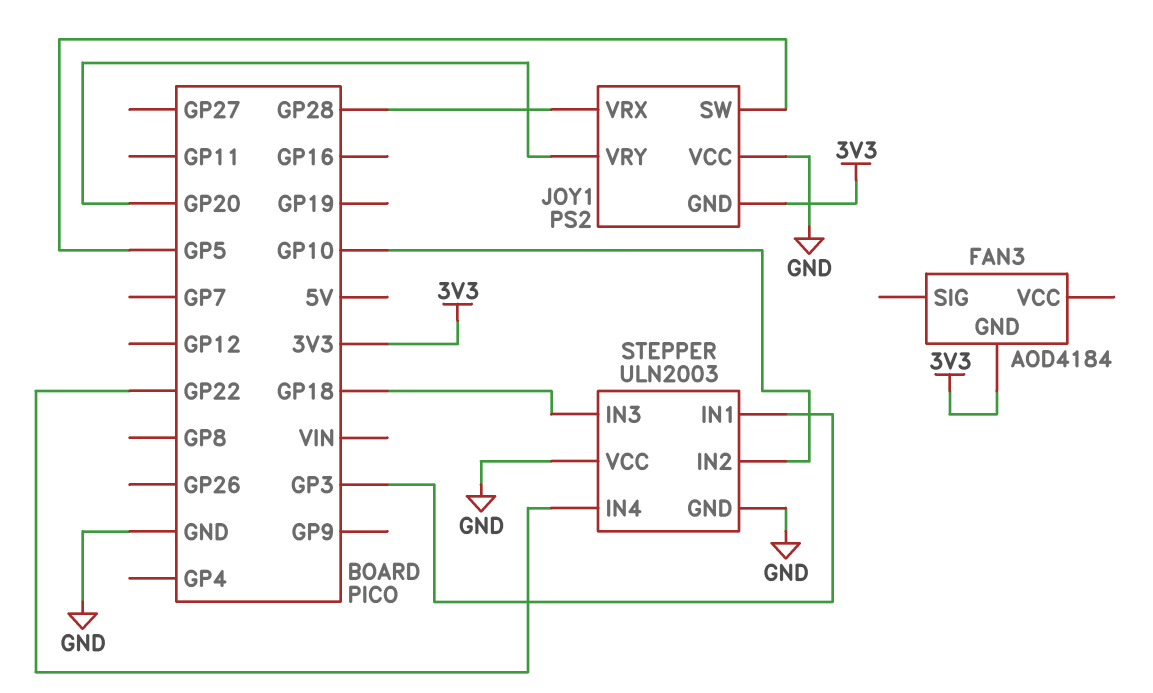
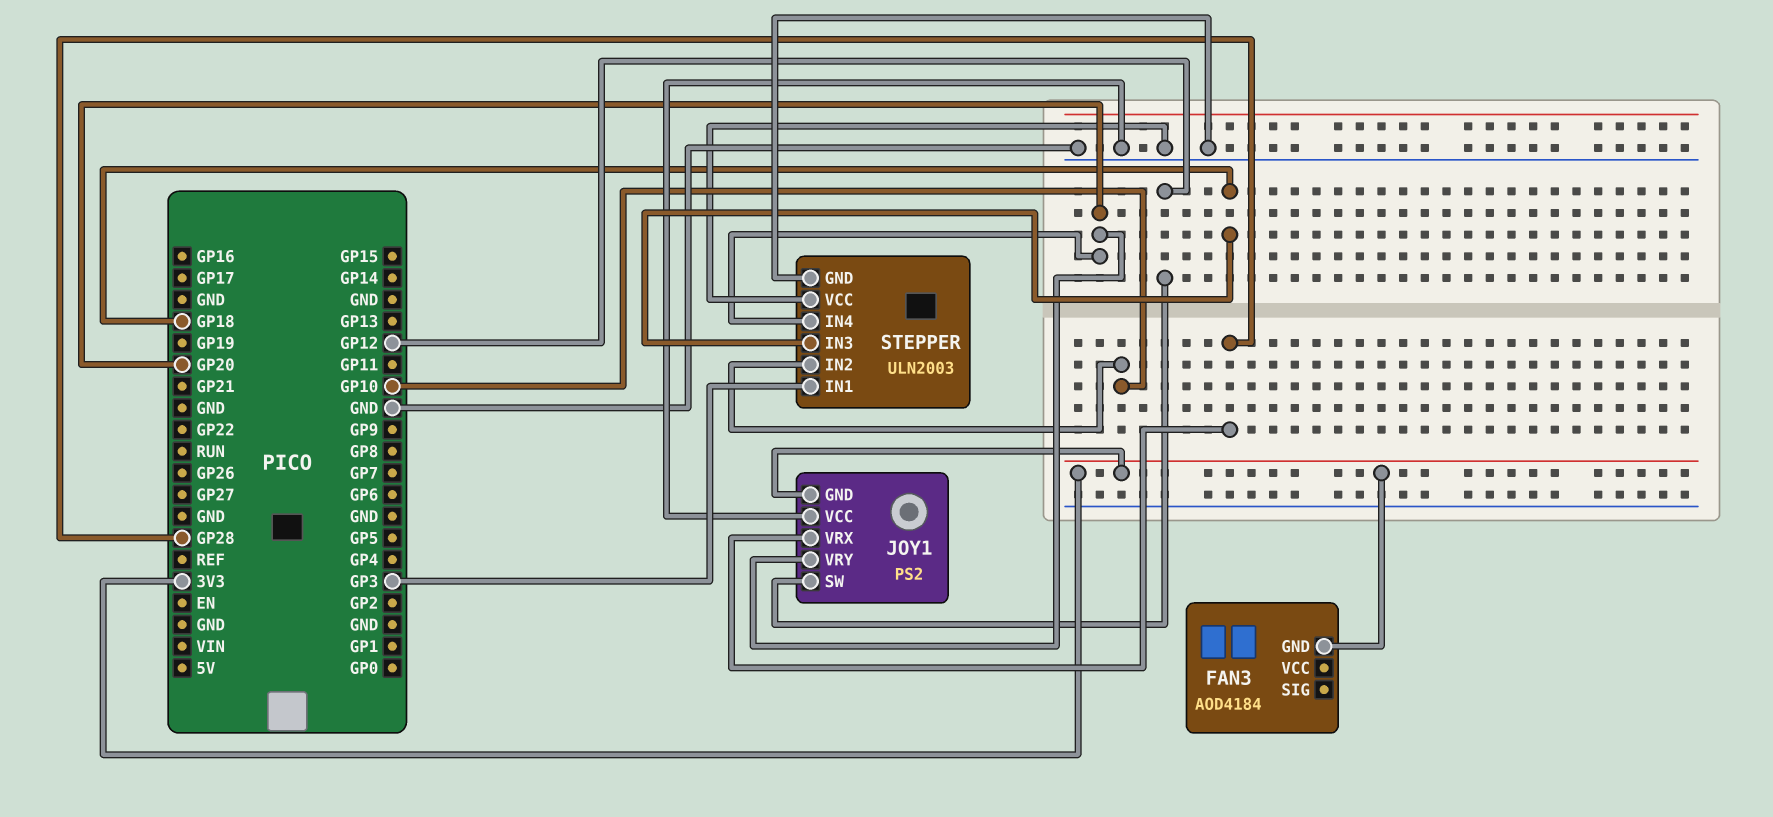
JOY1 pin SW: GP5 -> GP12
STEPPER pin IN4: GP22 -> GP20

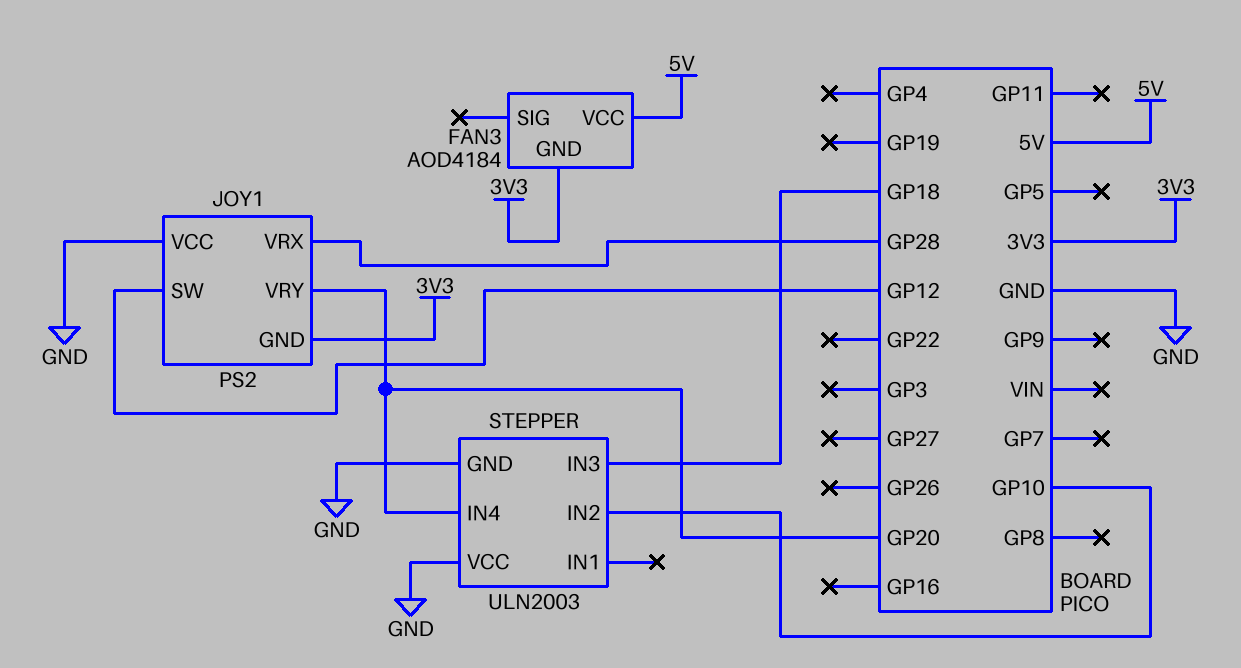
FAN3 pin VCC: none -> 5V
STEPPER pin IN1: GP3 -> none

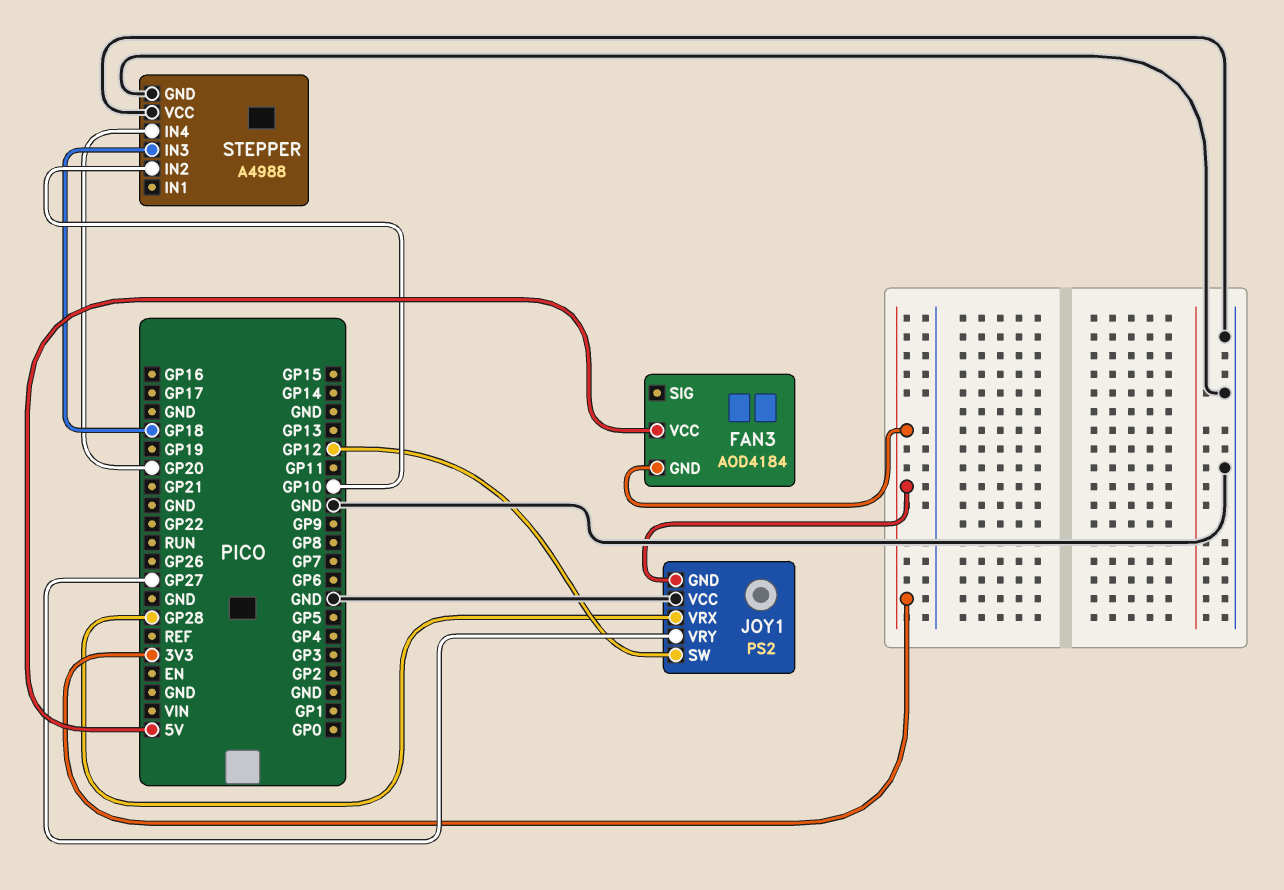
JOY1 pin VRY: GP20 -> GP27
STEPPER: ULN2003 -> A4988

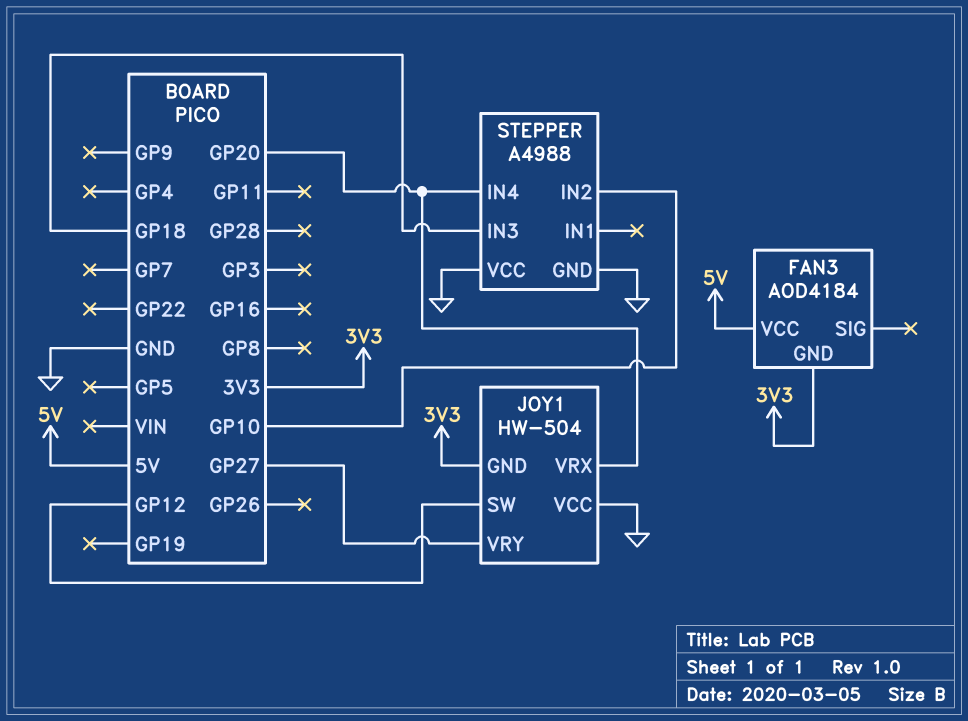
JOY1: PS2 -> HW-504
JOY1 pin VRX: GP28 -> GP20

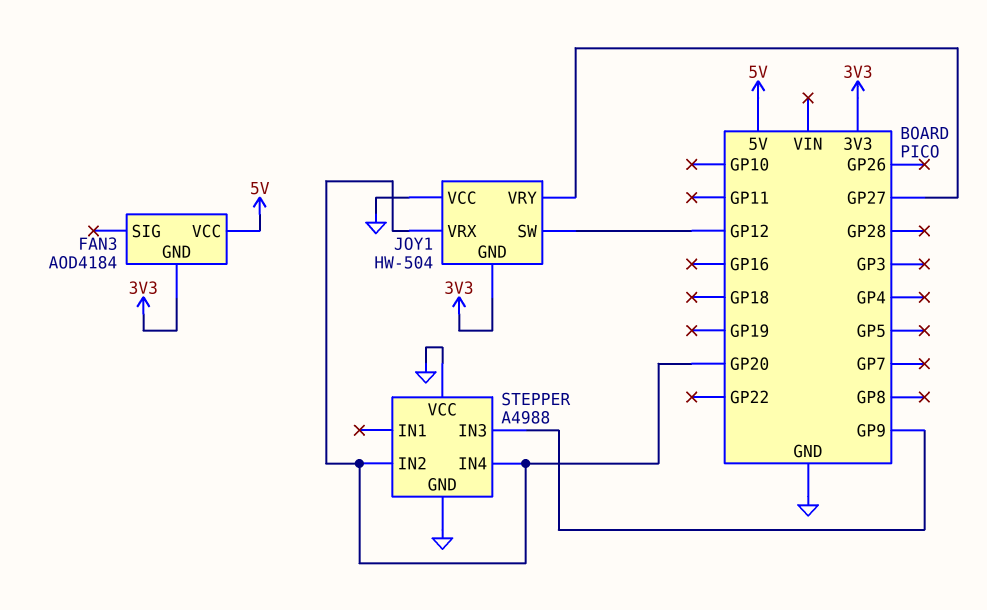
STEPPER pin IN2: GP10 -> GP20
STEPPER pin IN3: GP18 -> GP9

